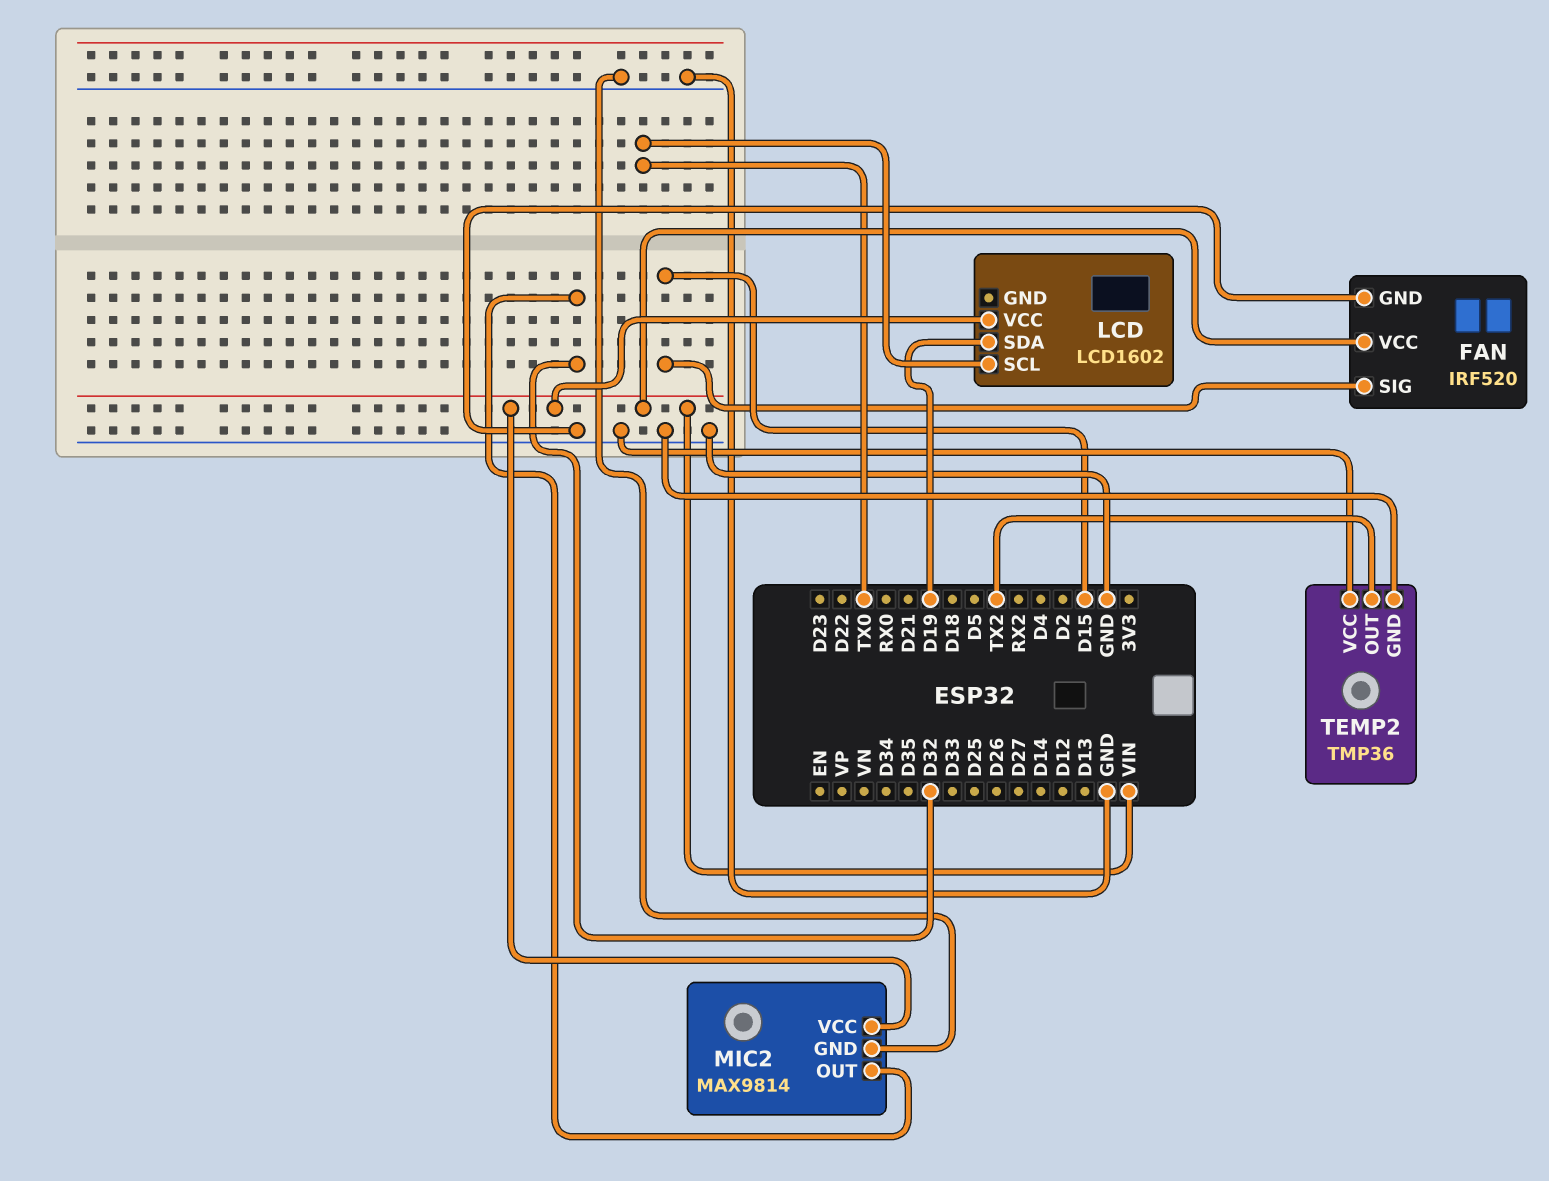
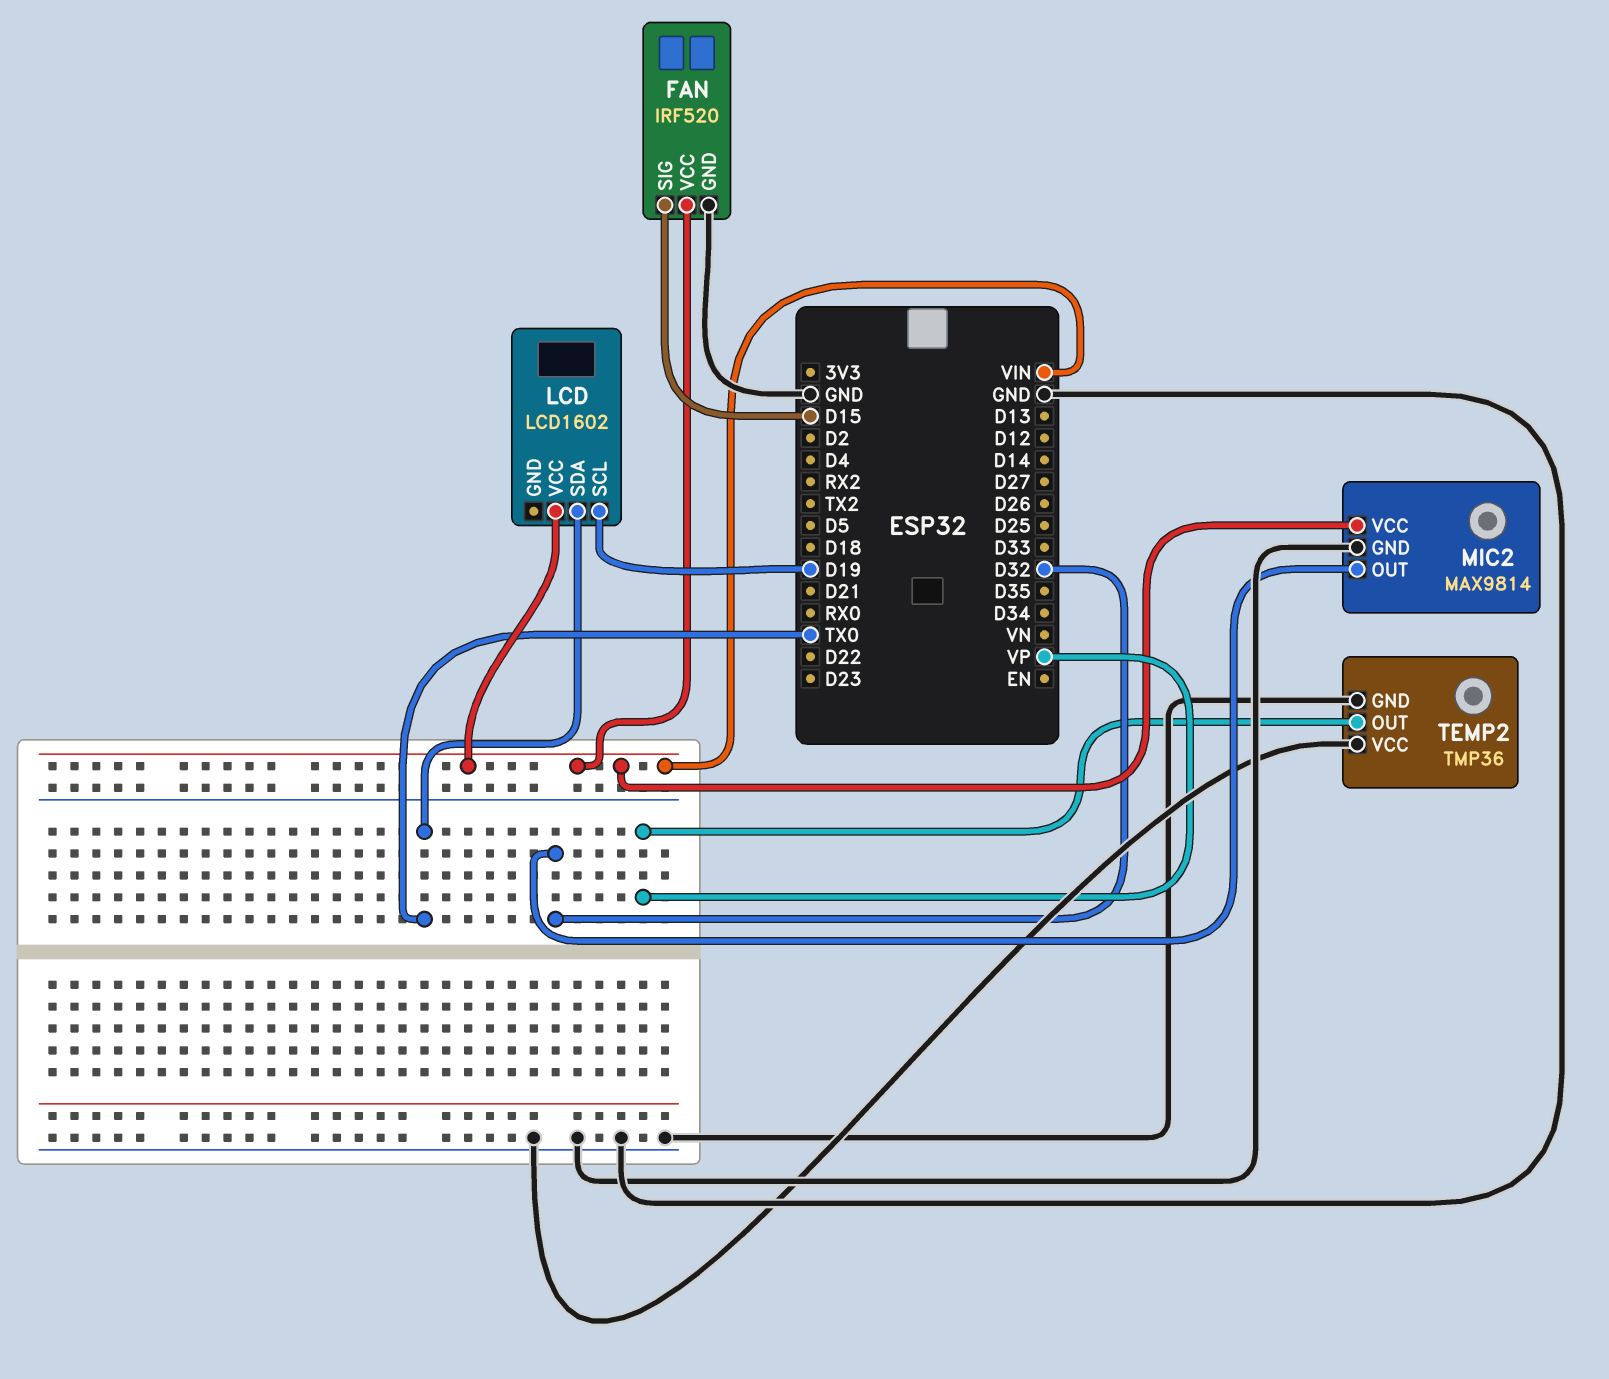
LCD pin SCL: TX0 -> D19
LCD pin SDA: D19 -> TX0
TEMP2 pin OUT: TX2 -> VP

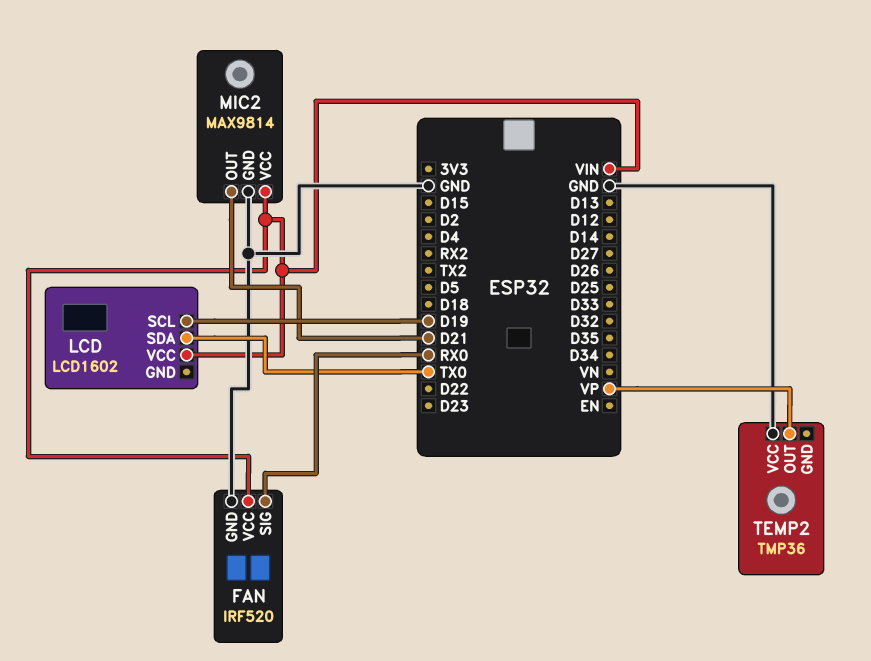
FAN pin SIG: D15 -> RX0
MIC2 pin OUT: D32 -> D21
TEMP2 pin GND: GND -> none

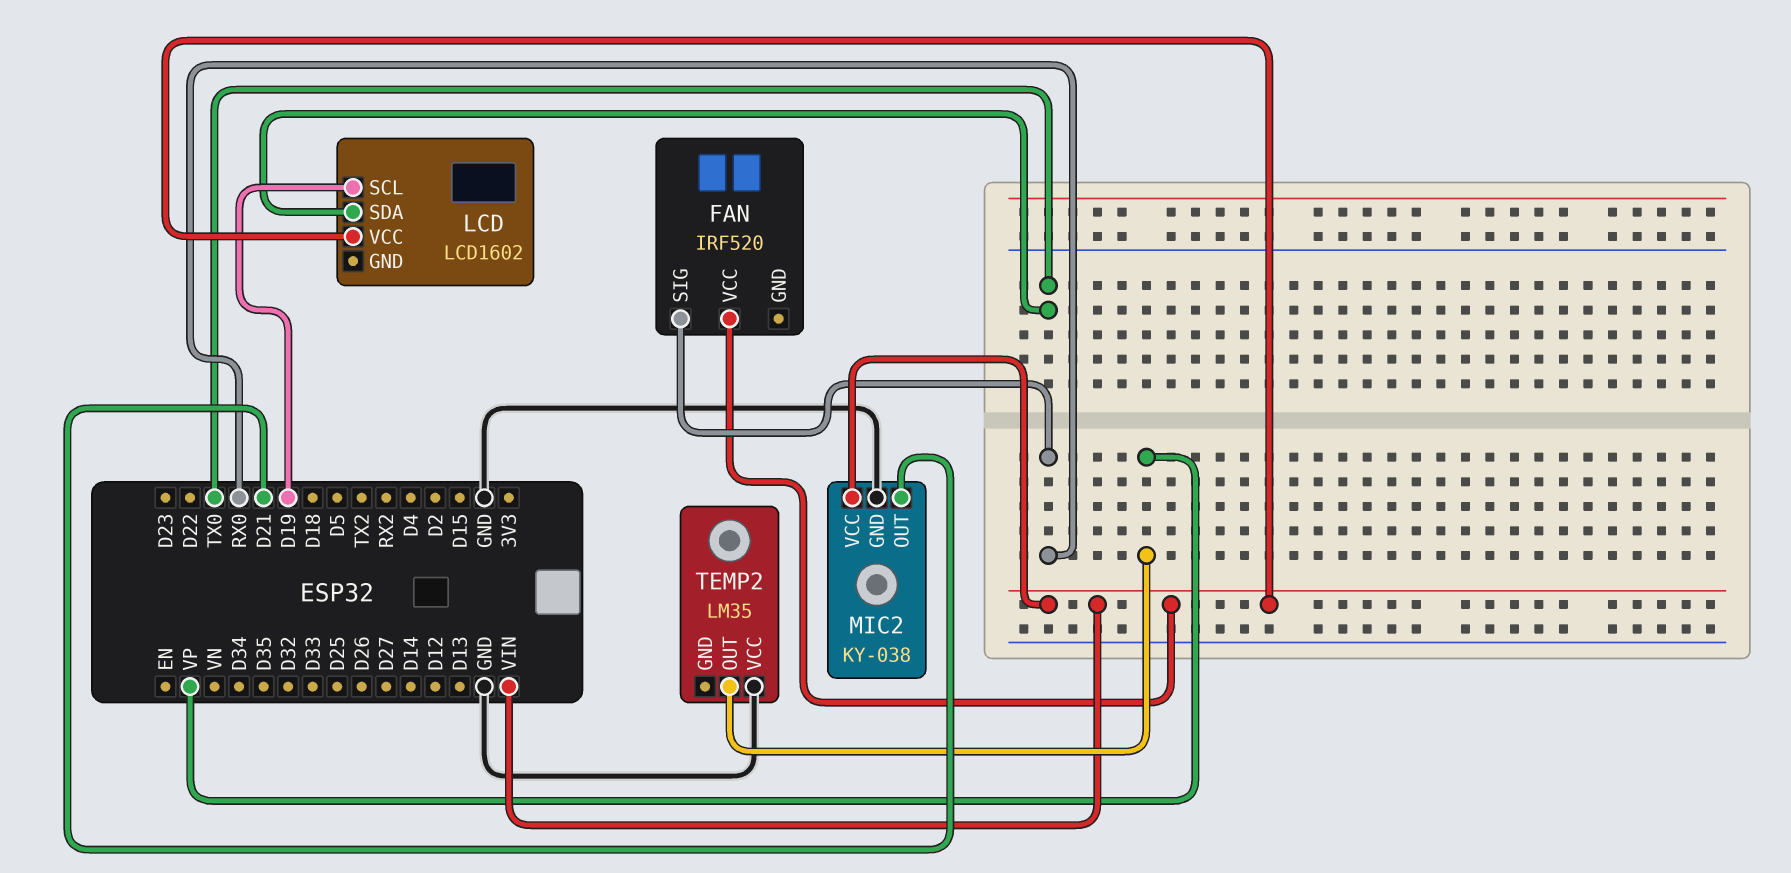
FAN pin GND: GND -> none
MIC2: MAX9814 -> KY-038
TEMP2: TMP36 -> LM35

